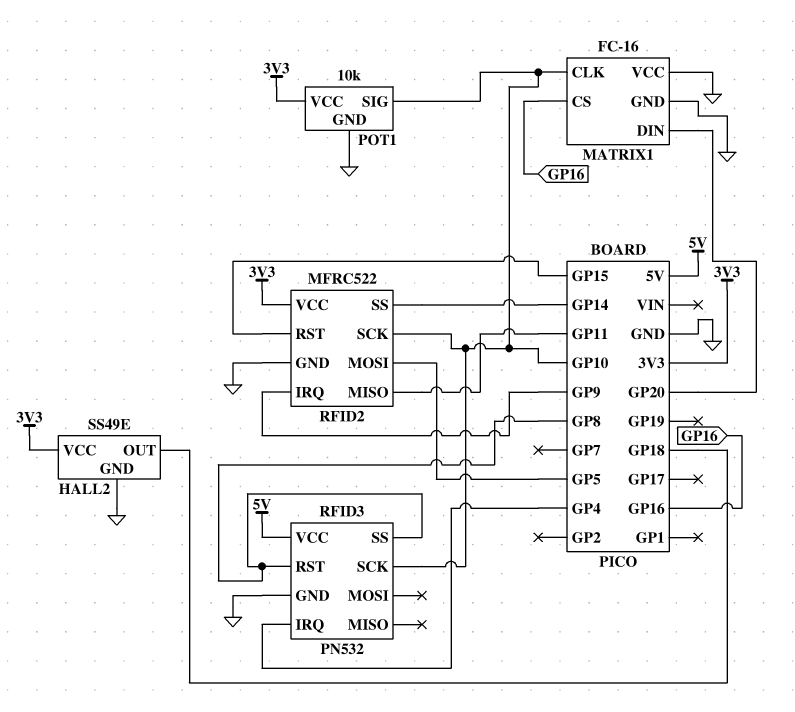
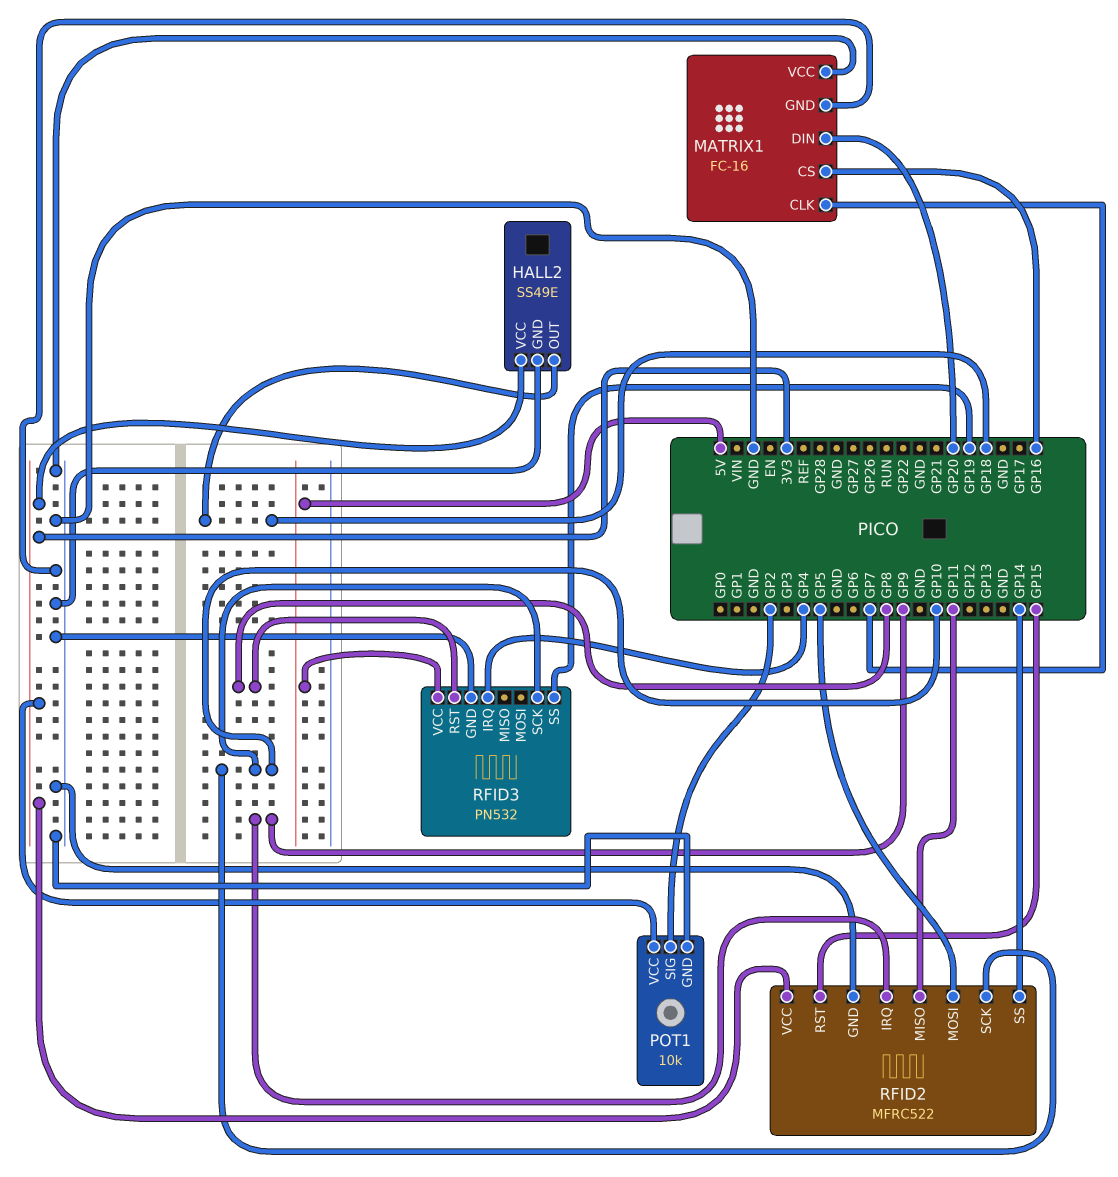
MATRIX1 pin CLK: GP10 -> GP7
POT1 pin SIG: GP10 -> GP2
RFID3 pin SS: GP8 -> GP19

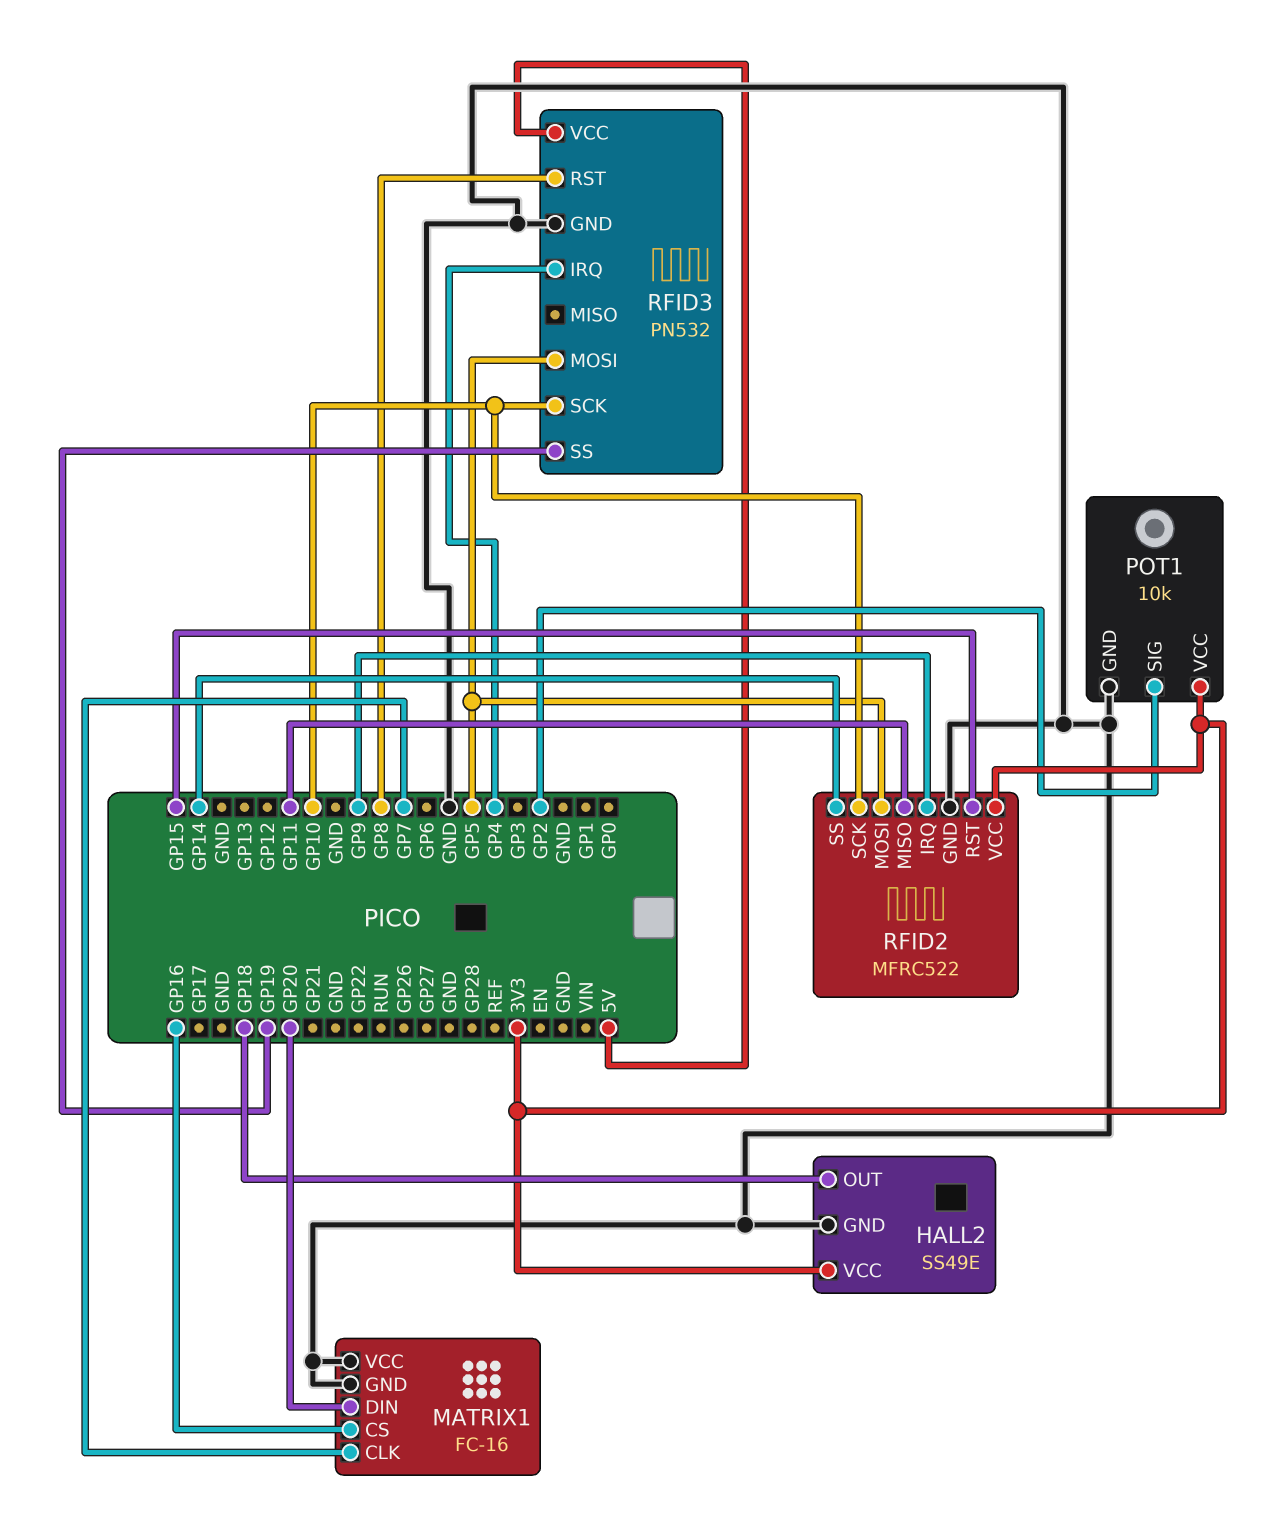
RFID3 pin MOSI: none -> GP5

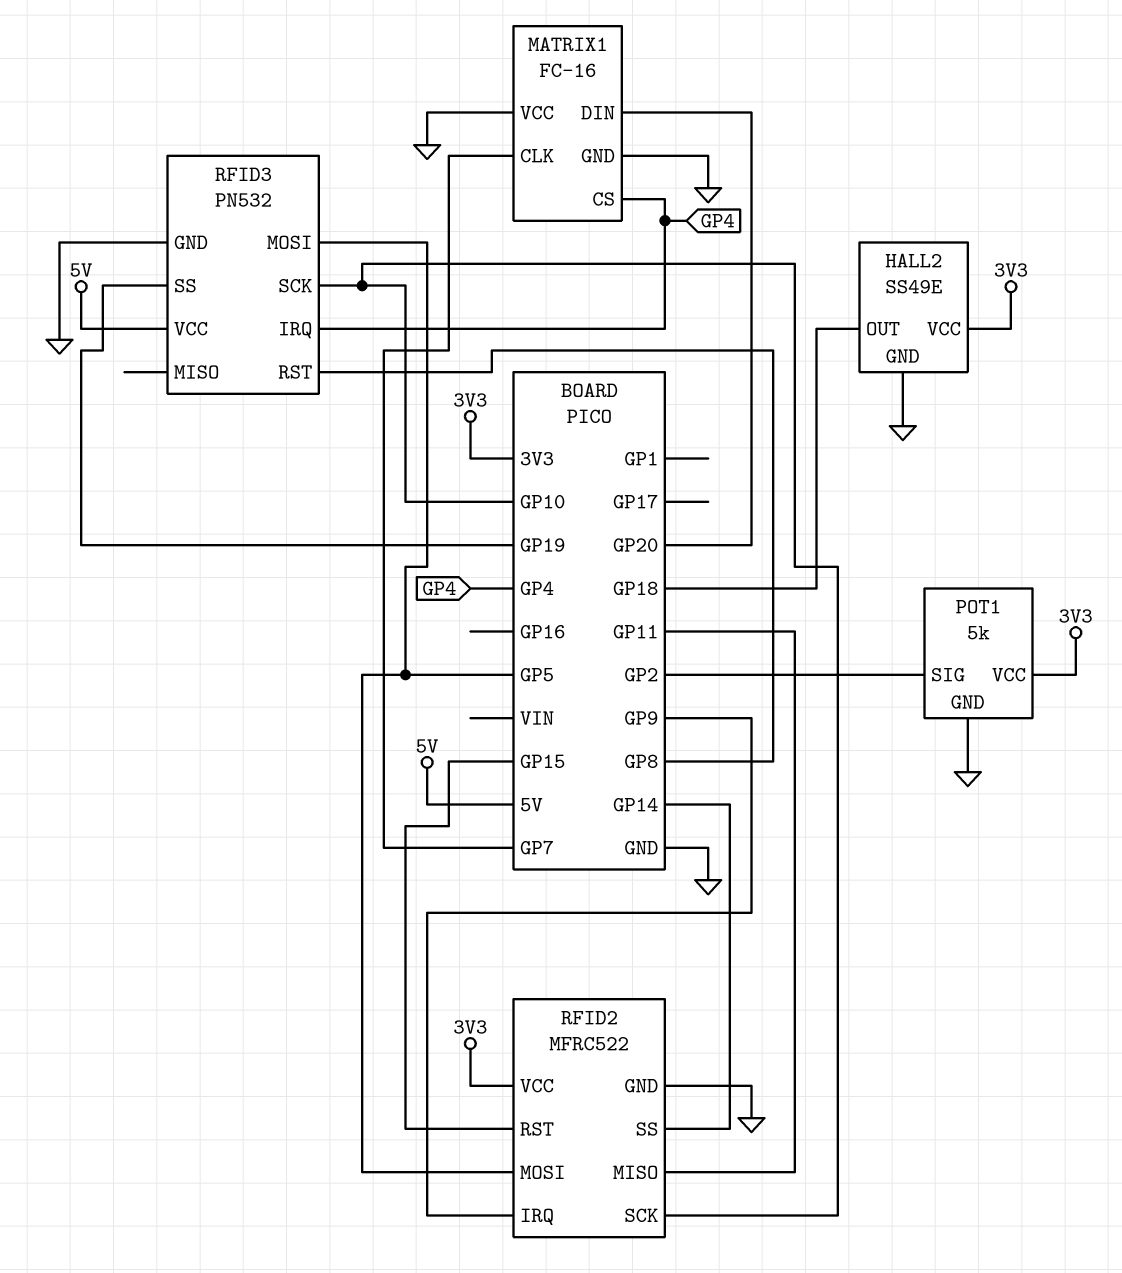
MATRIX1 pin CS: GP16 -> GP4
POT1: 10k -> 5k

